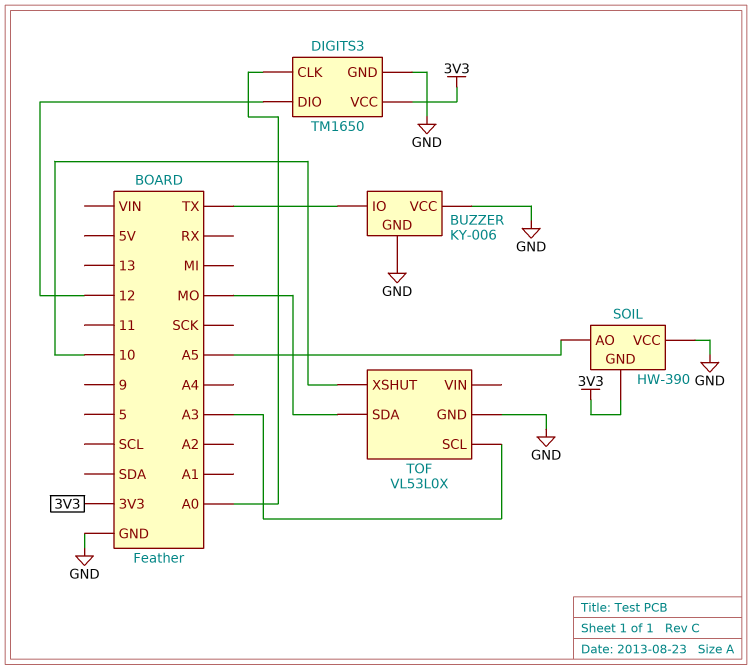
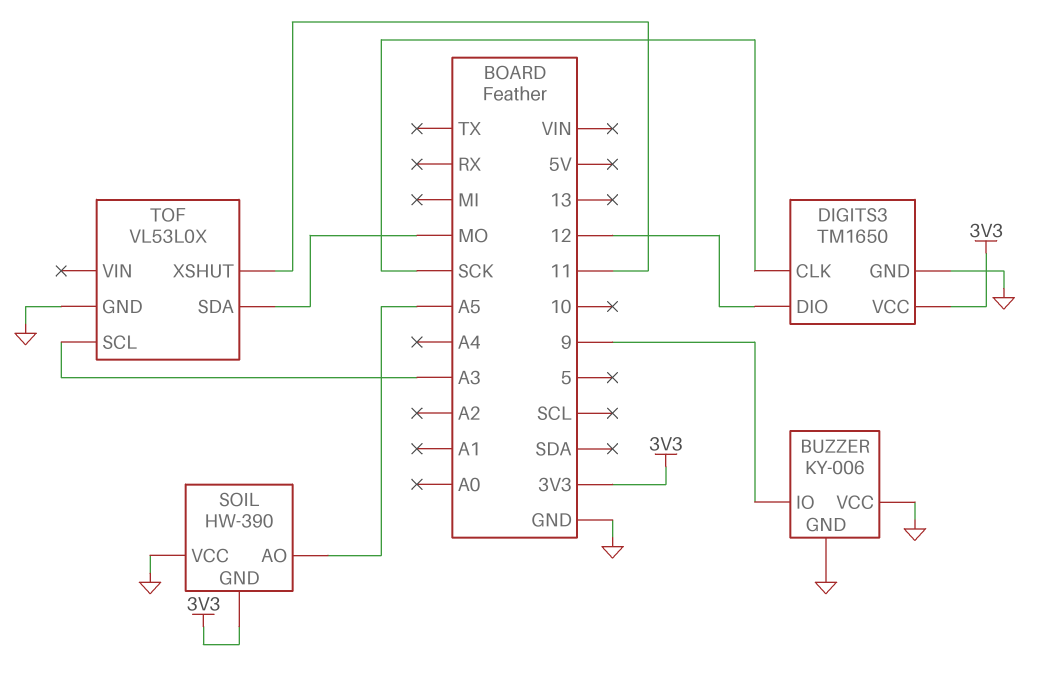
BUZZER pin IO: TX -> 9
DIGITS3 pin CLK: A0 -> SCK
TOF pin XSHUT: 10 -> 11

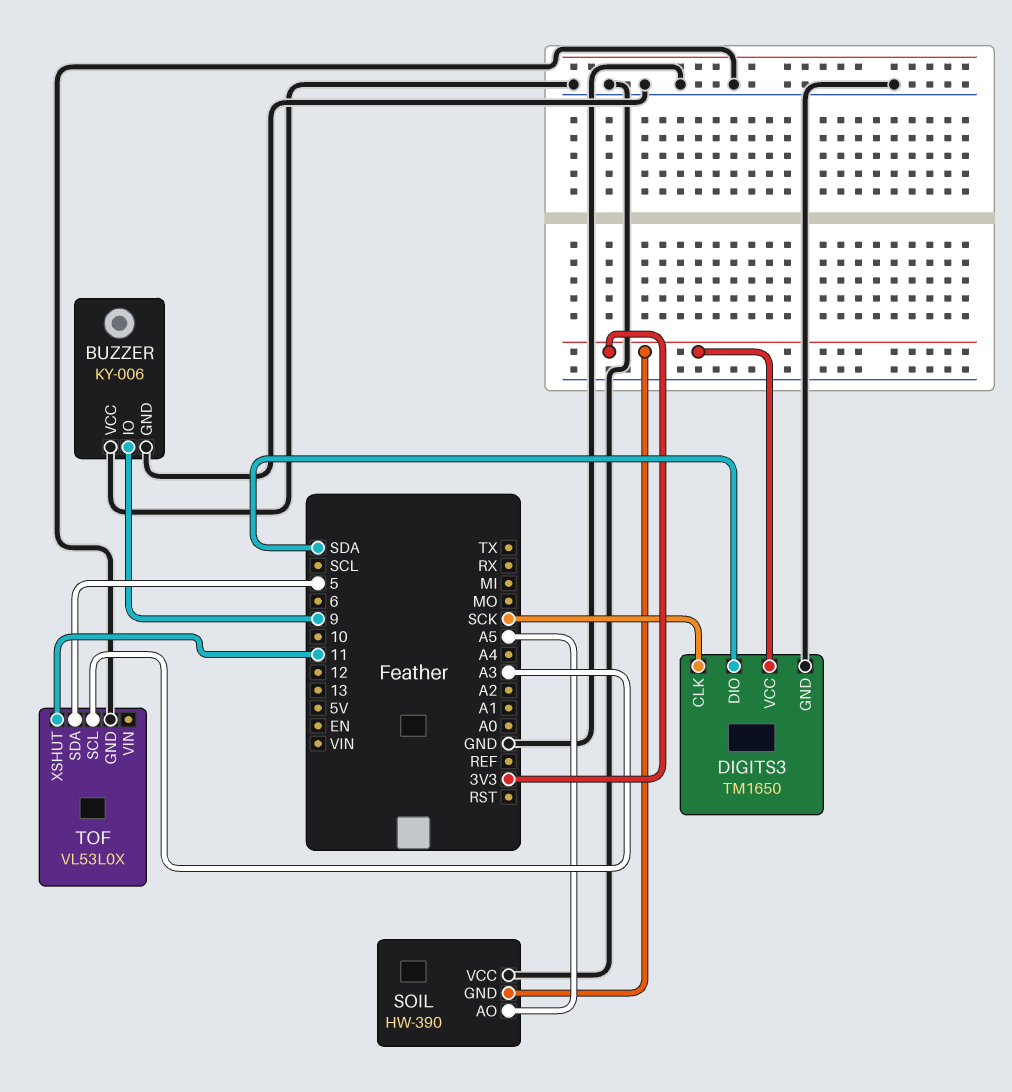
DIGITS3 pin DIO: 12 -> SDA
TOF pin SDA: MO -> 5

